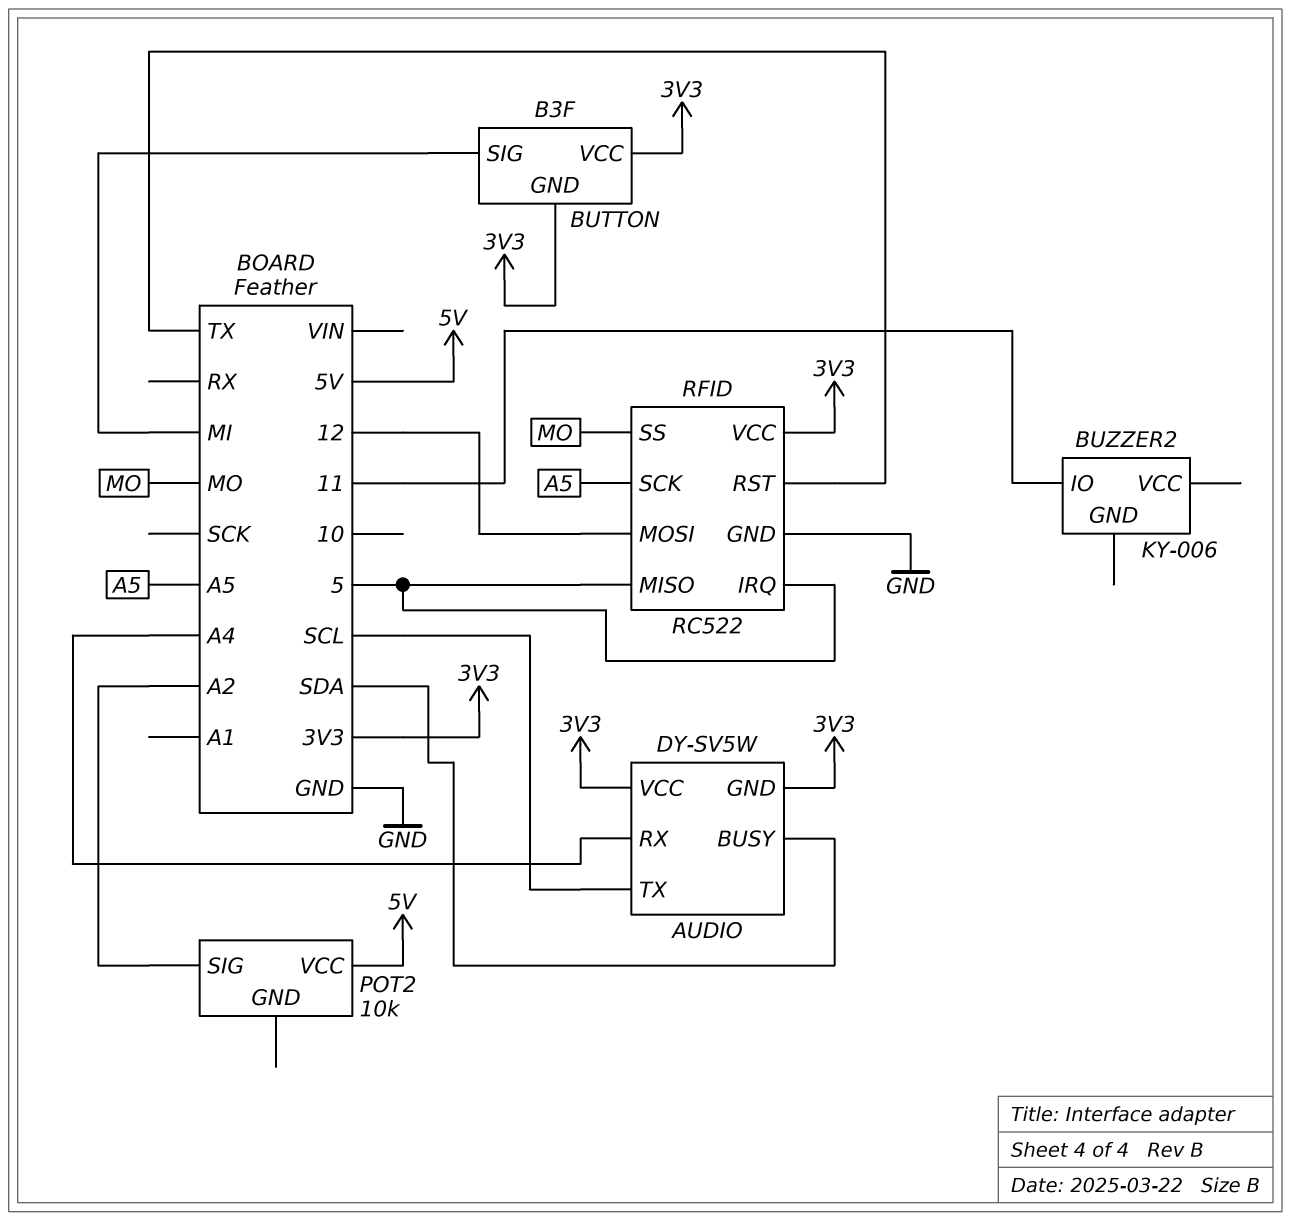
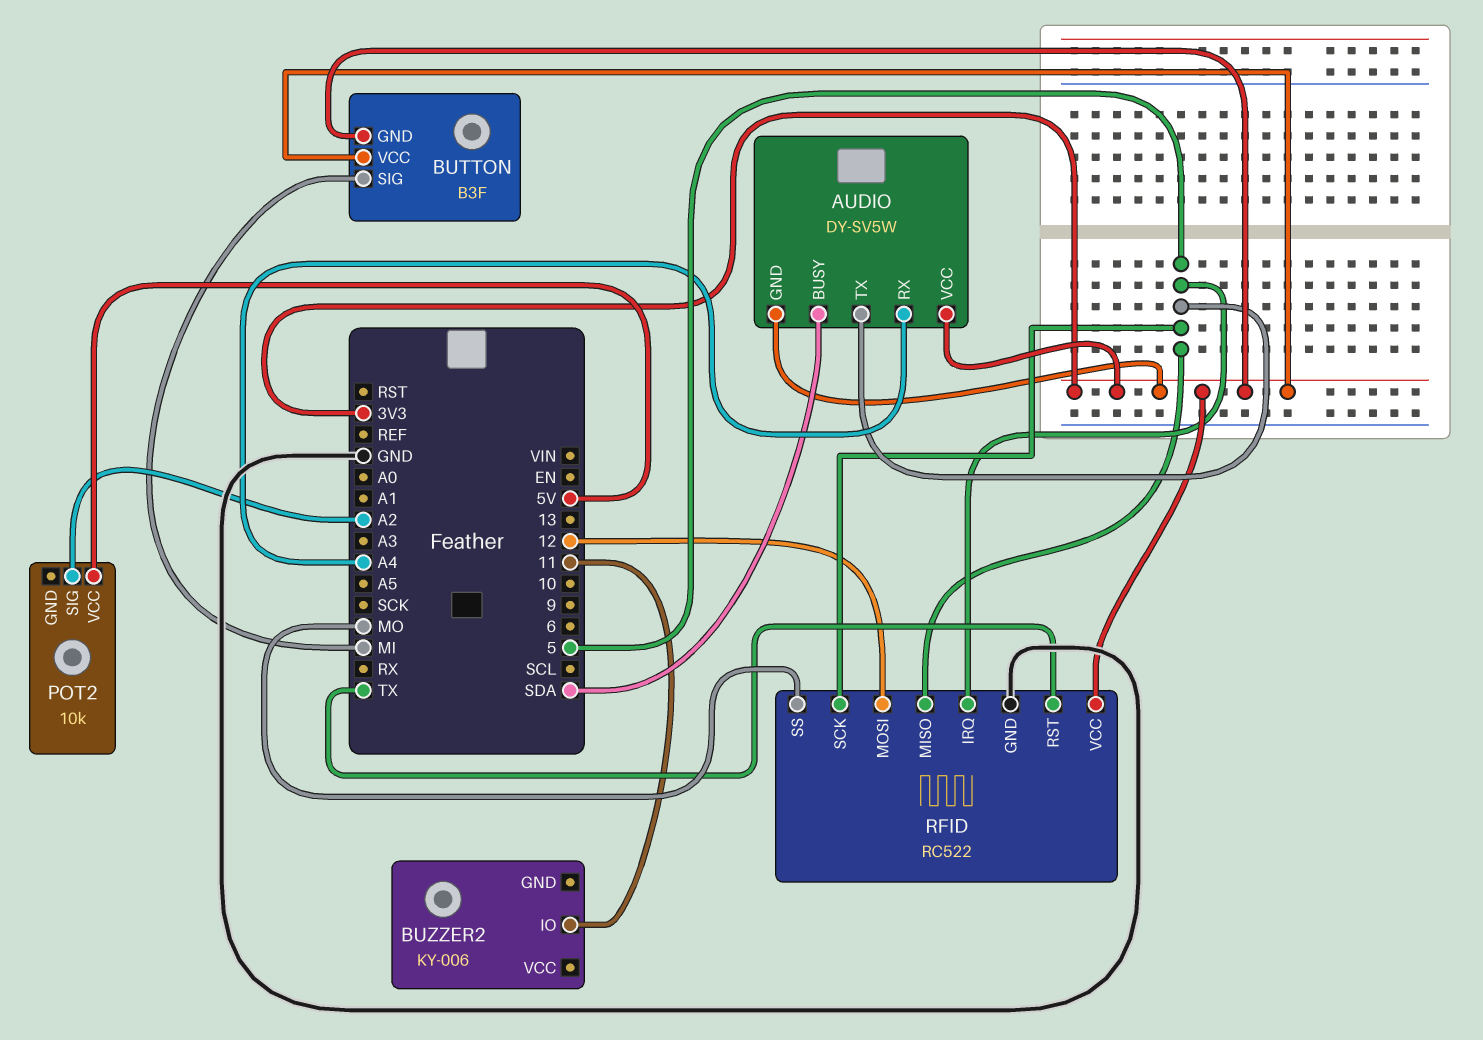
AUDIO pin TX: SCL -> 5
RFID pin SCK: A5 -> 5

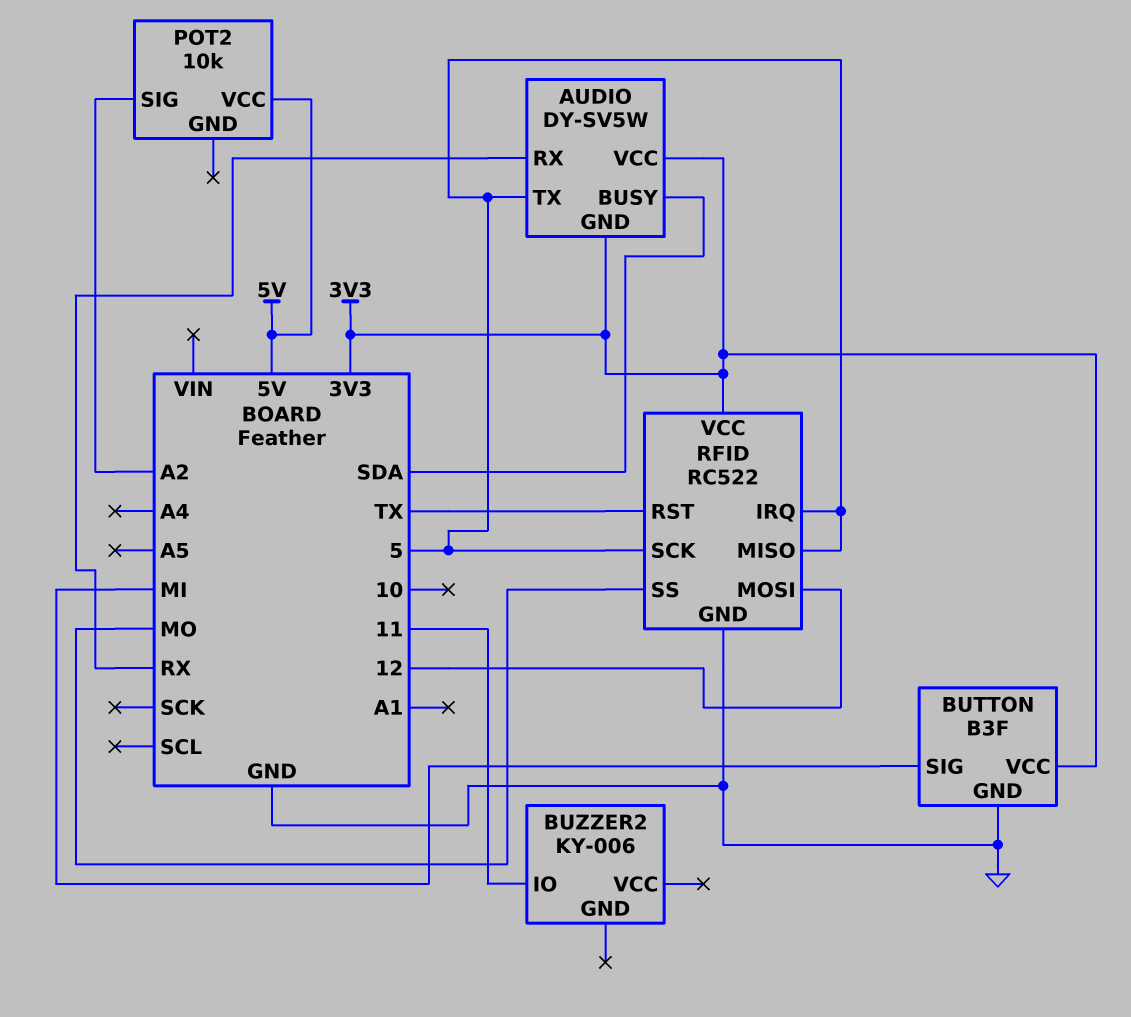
AUDIO pin RX: A4 -> RX
BUTTON pin GND: 3V3 -> GND

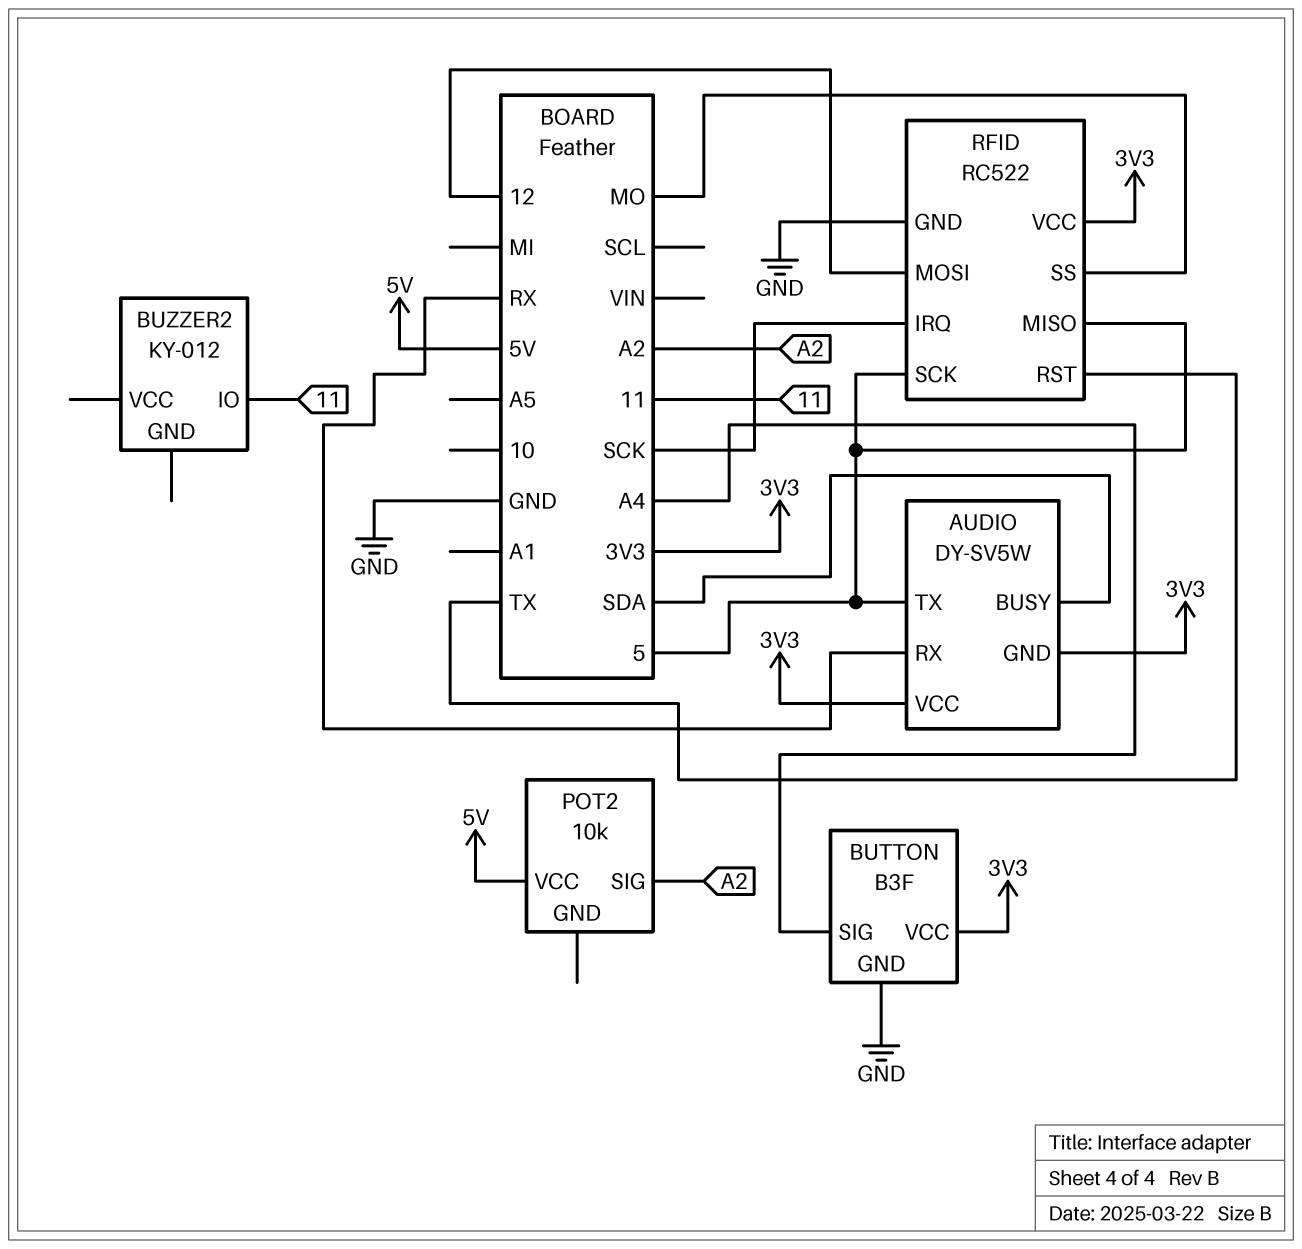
BUTTON pin SIG: MI -> A4
BUZZER2: KY-006 -> KY-012
RFID pin IRQ: 5 -> SCK

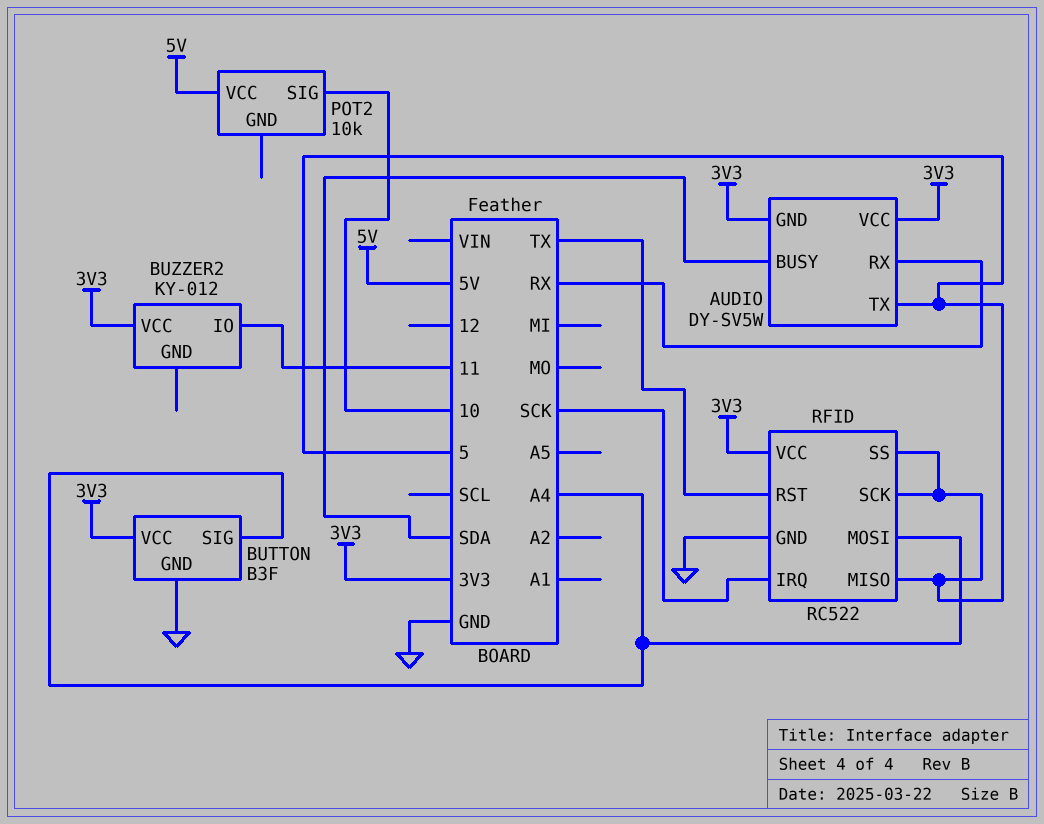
BUZZER2 pin VCC: none -> 3V3
POT2 pin SIG: A2 -> 10
RFID pin MOSI: 12 -> A4
RFID pin SS: MO -> 5

